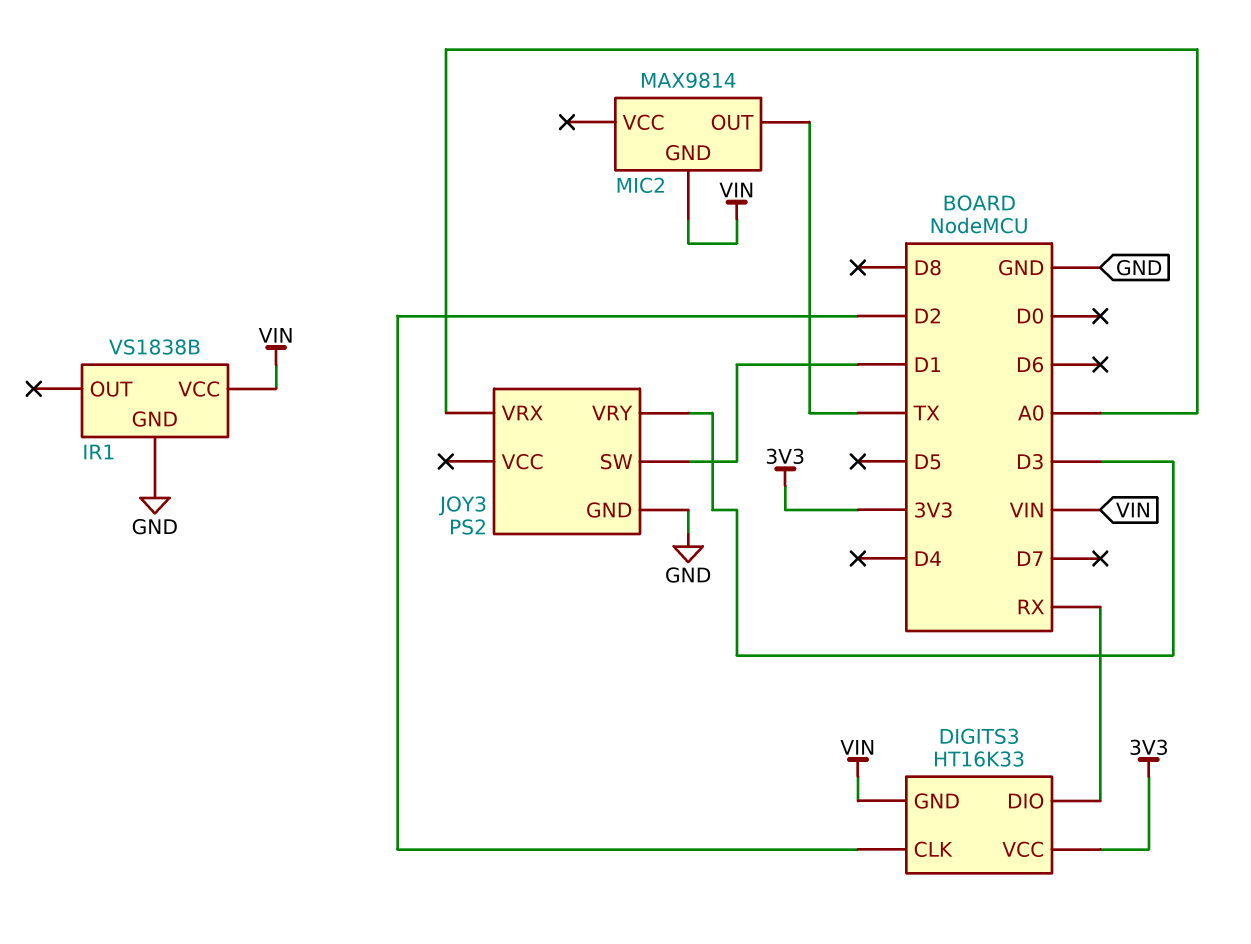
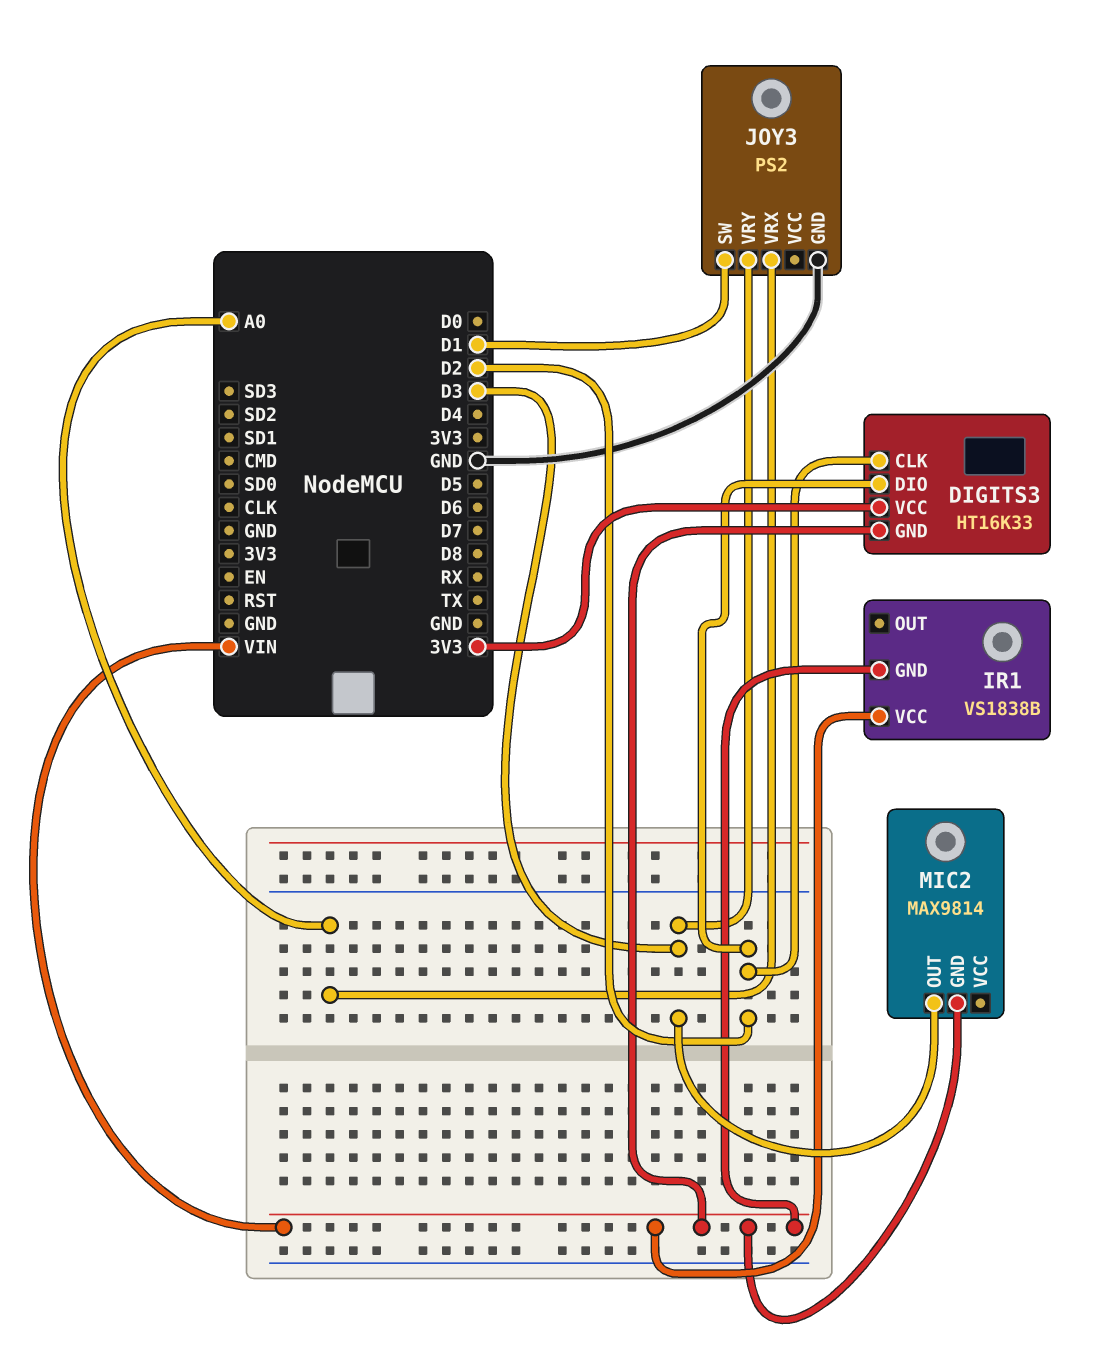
DIGITS3 pin DIO: RX -> D2
IR1 pin GND: GND -> VIN
MIC2 pin OUT: TX -> D3

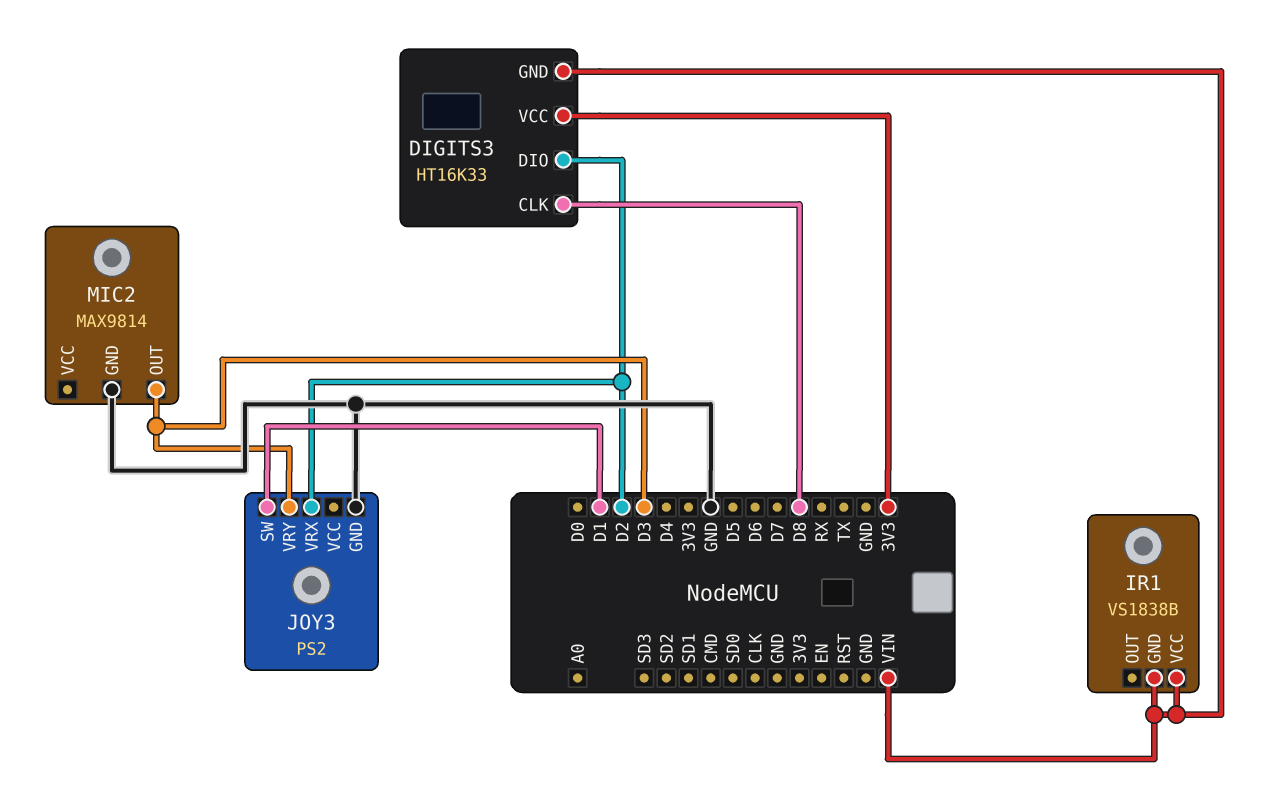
DIGITS3 pin CLK: D2 -> D8
JOY3 pin VRX: A0 -> D2
MIC2 pin GND: VIN -> GND

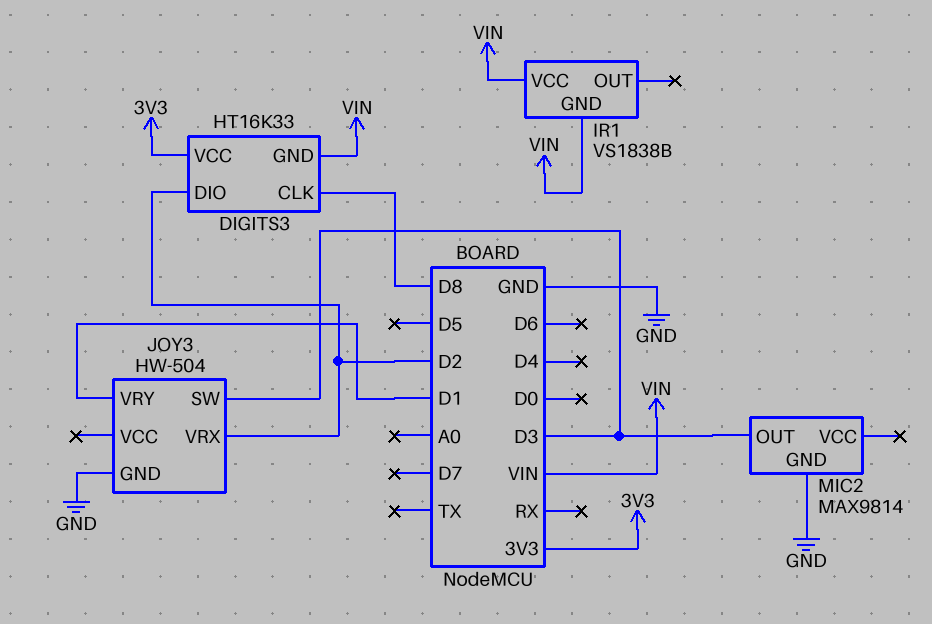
JOY3: PS2 -> HW-504
JOY3 pin SW: D1 -> D3
JOY3 pin VRY: D3 -> D1

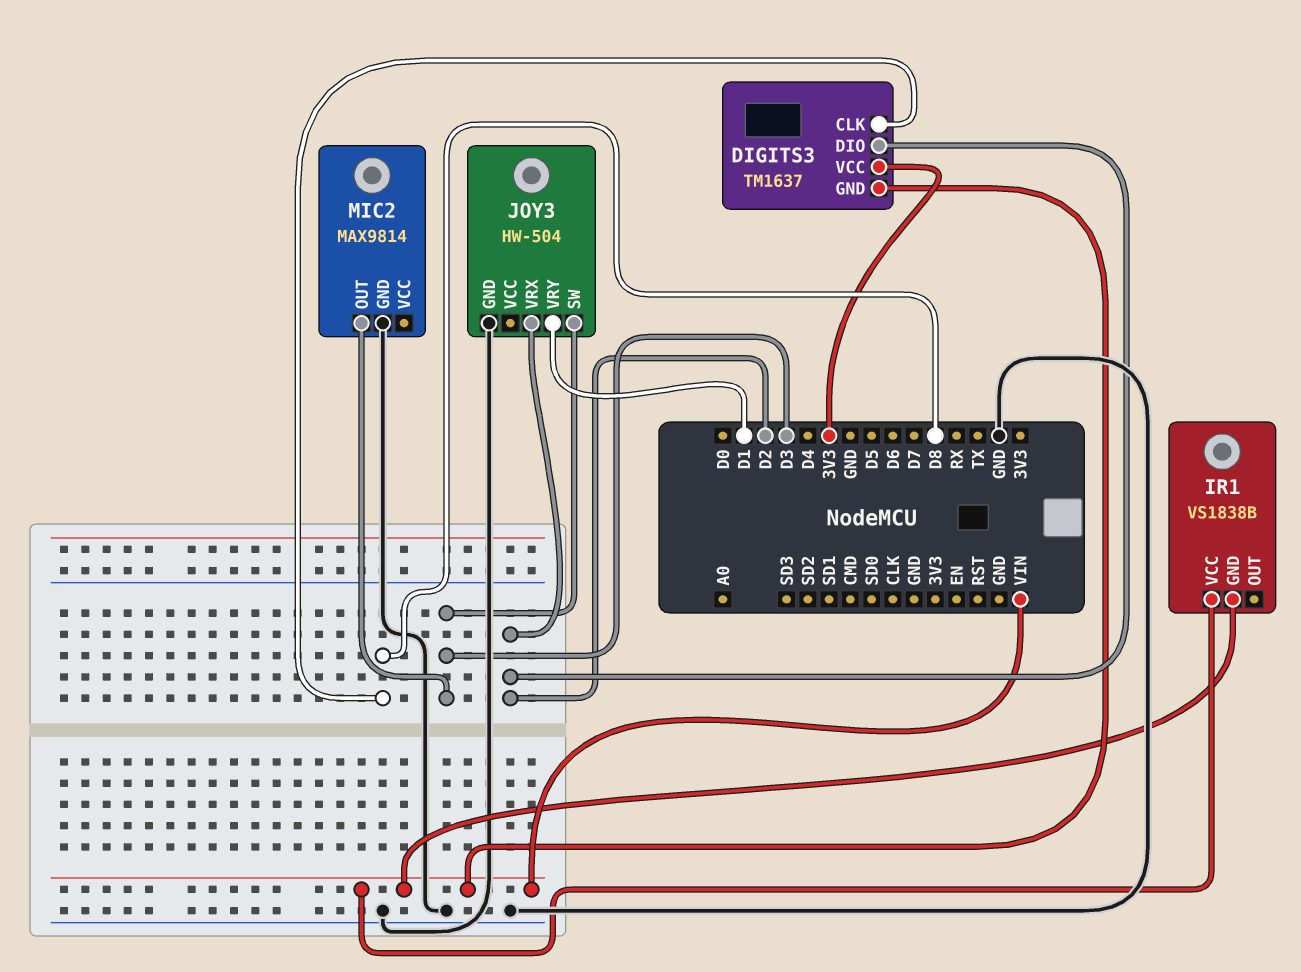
DIGITS3: HT16K33 -> TM1637

